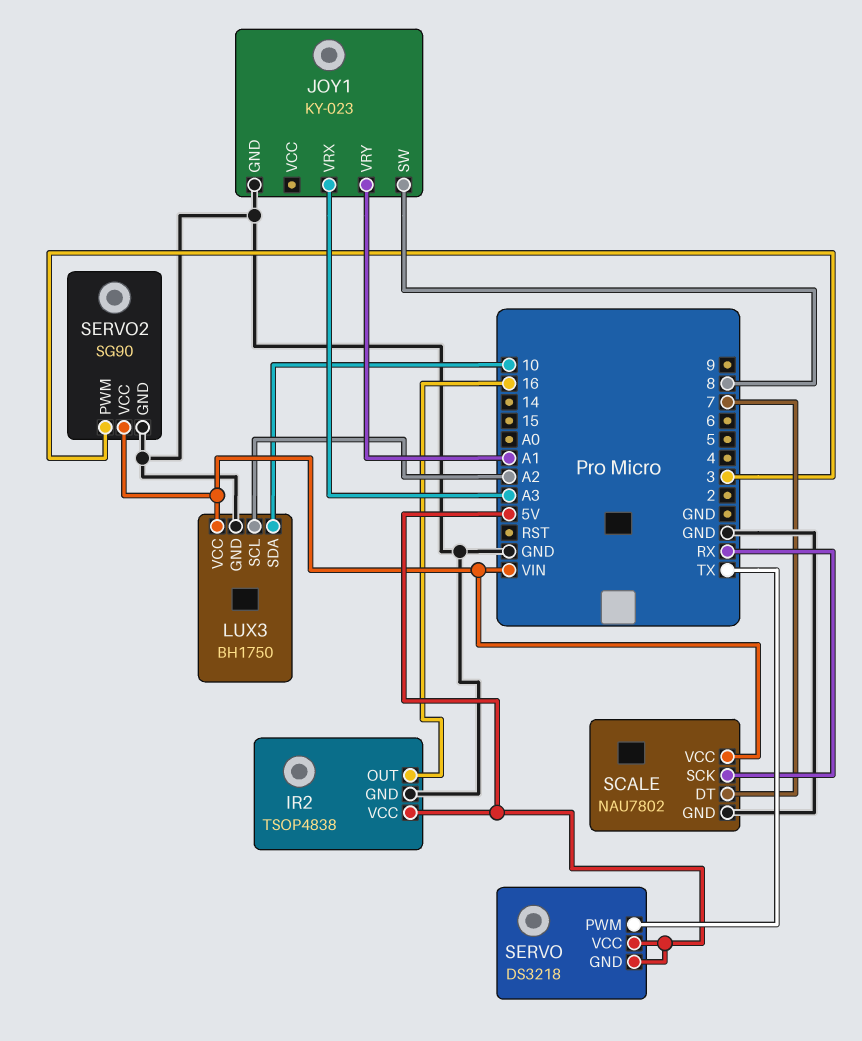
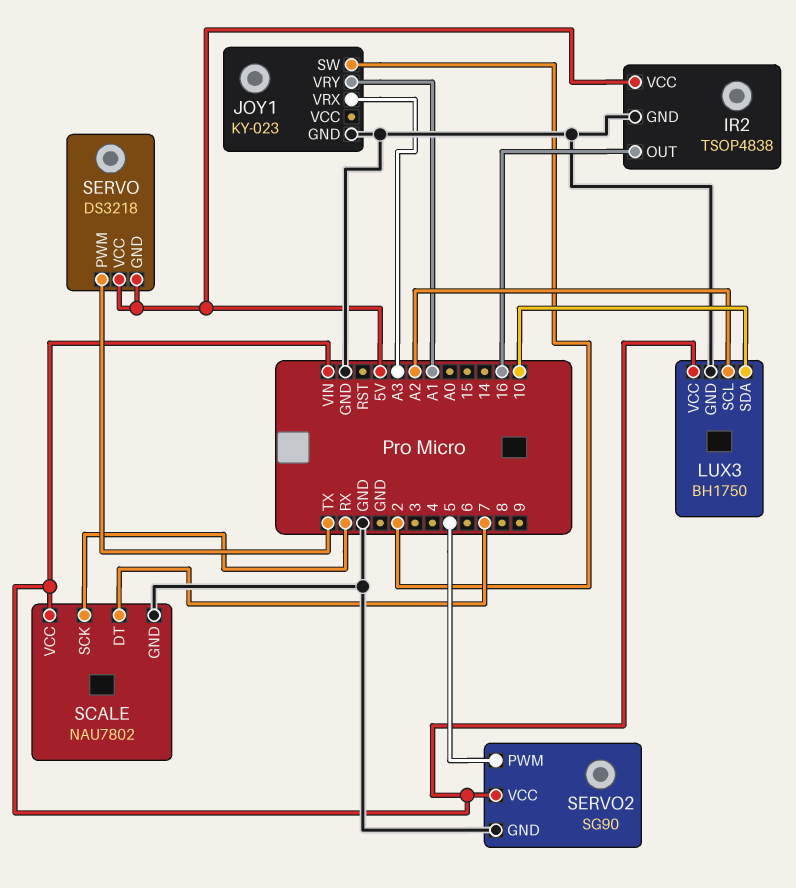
JOY1 pin SW: 8 -> 2
SERVO2 pin PWM: 3 -> 5

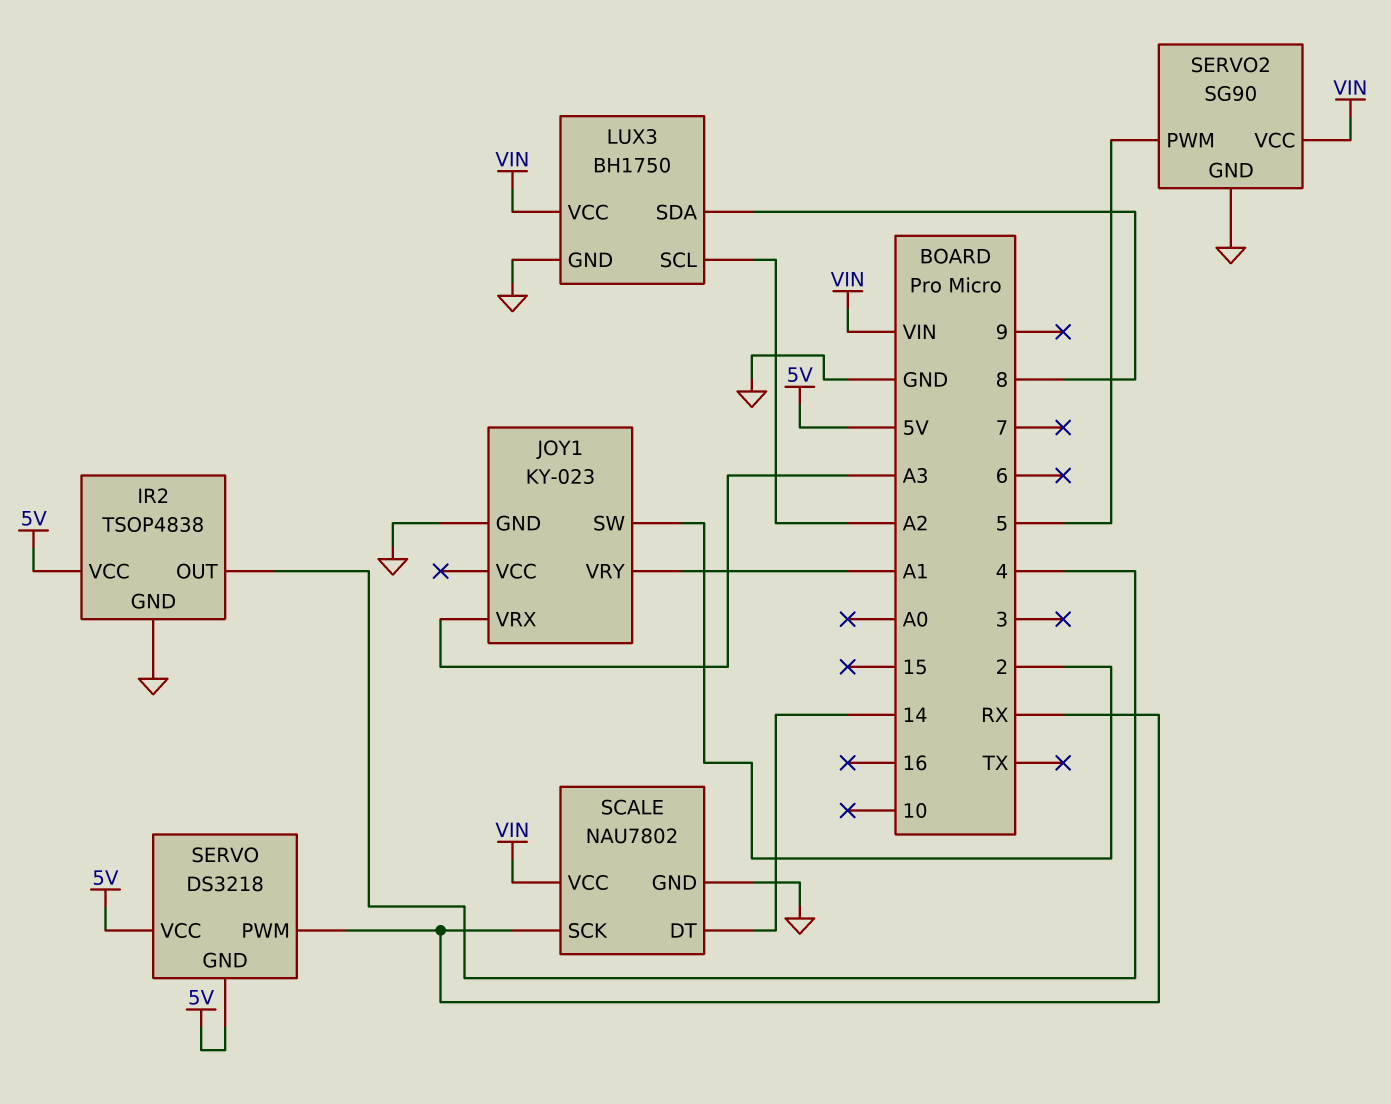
IR2 pin OUT: 16 -> 4
LUX3 pin SDA: 10 -> 8
SCALE pin DT: 7 -> 14
SERVO pin PWM: TX -> RX

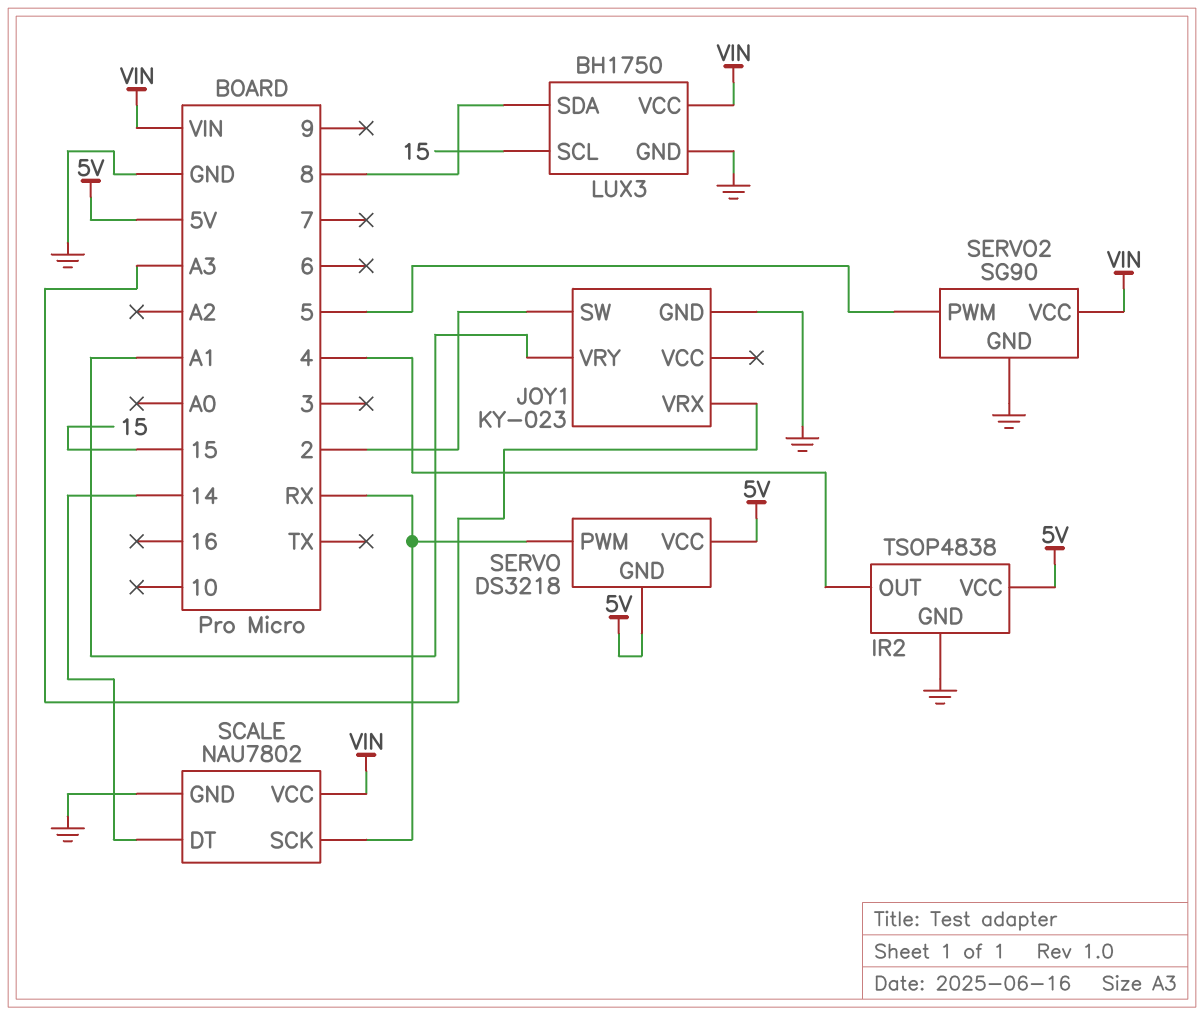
LUX3 pin SCL: A2 -> 15

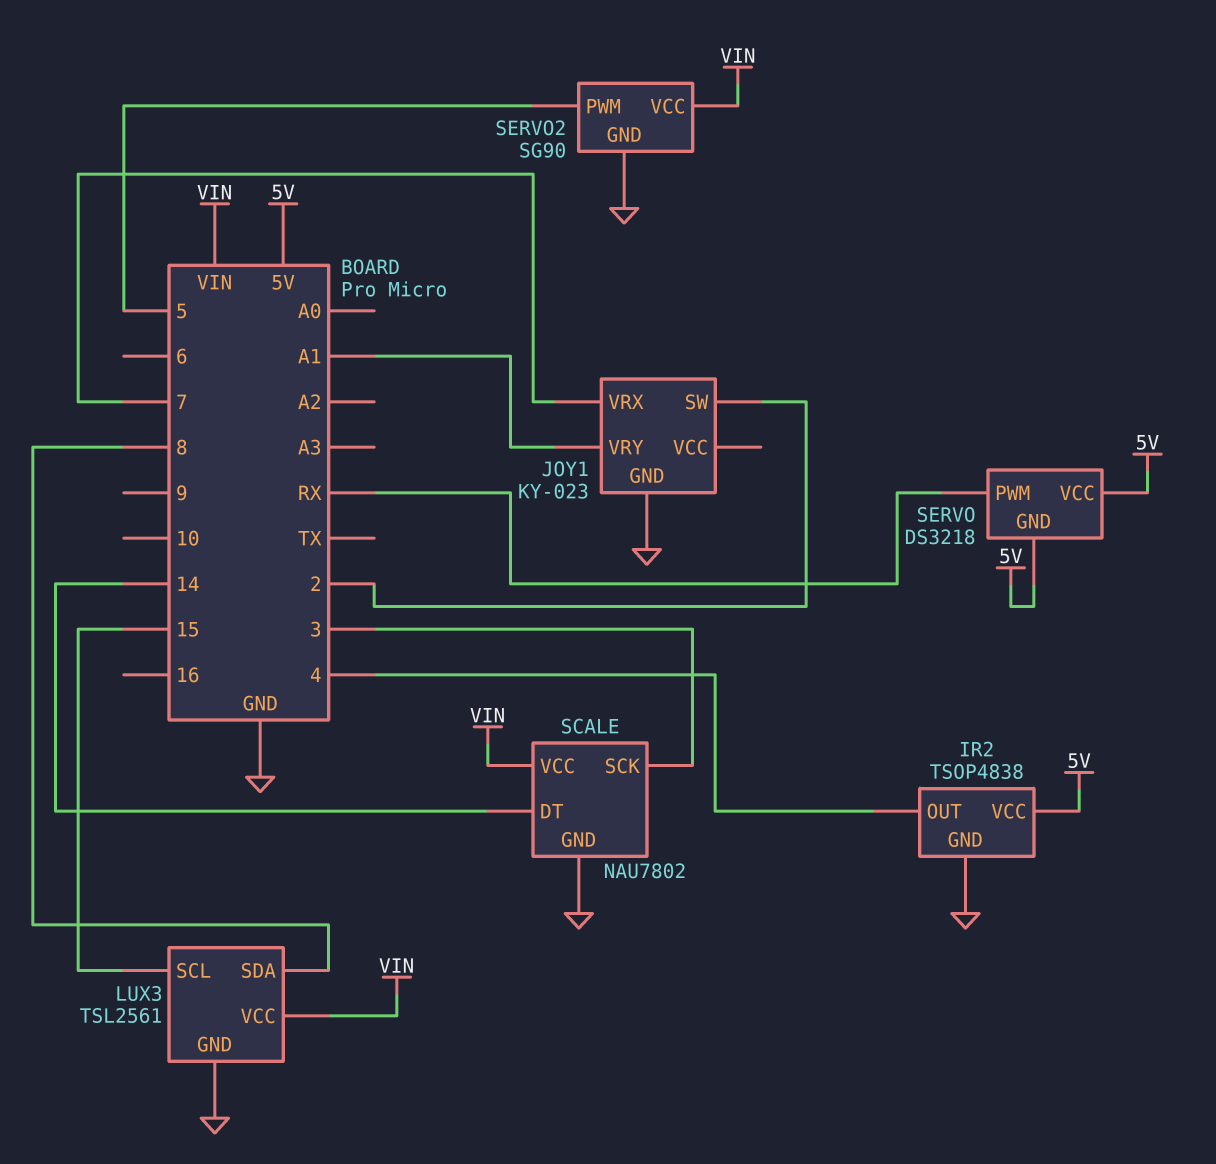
JOY1 pin VRX: A3 -> 7
LUX3: BH1750 -> TSL2561
SCALE pin SCK: RX -> 3

